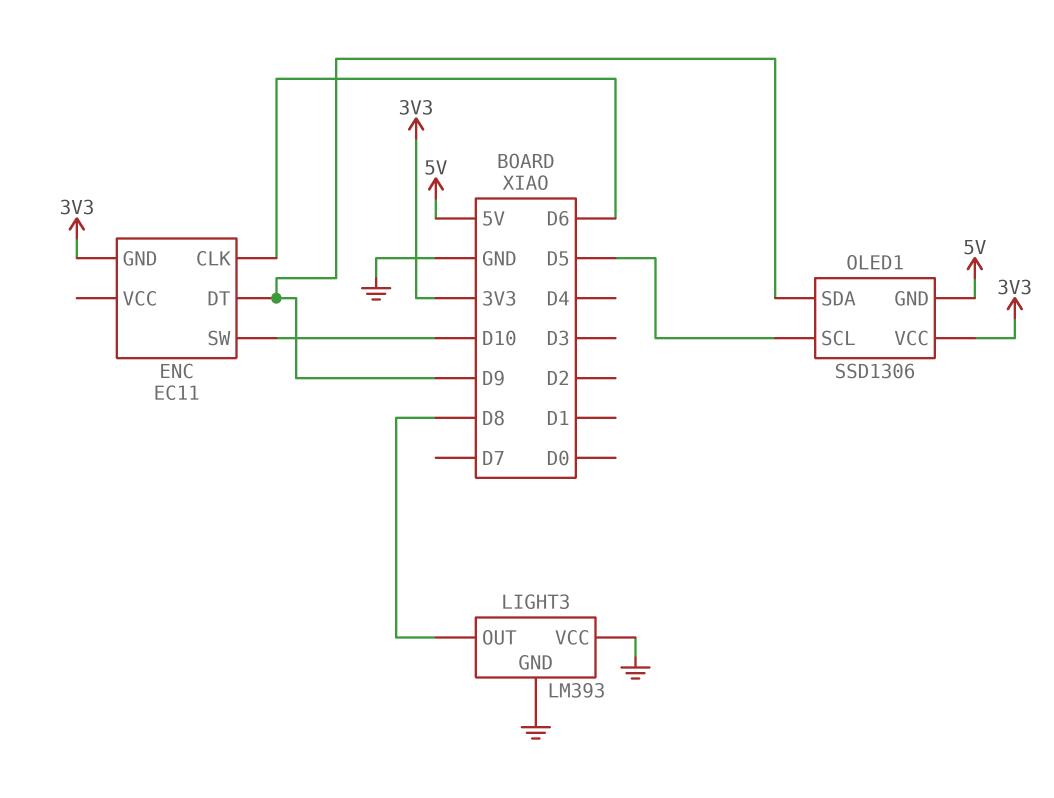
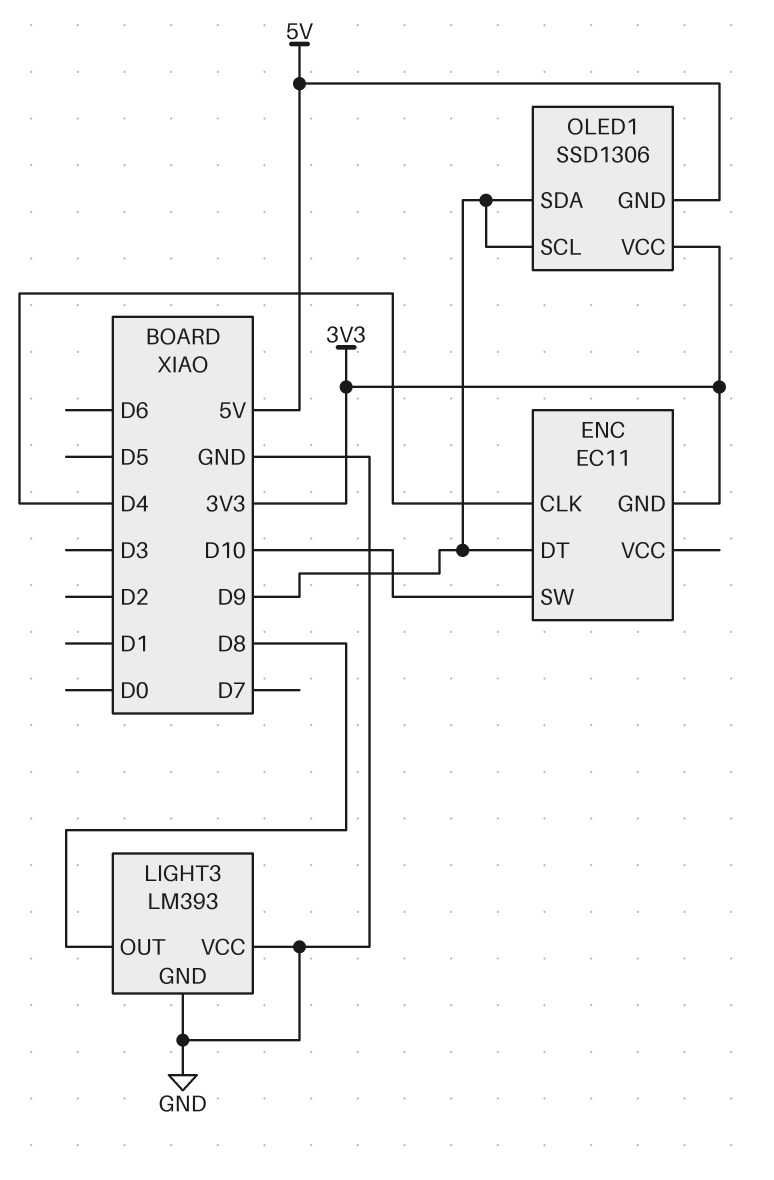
ENC pin CLK: D6 -> D4
OLED1 pin SCL: D5 -> D9

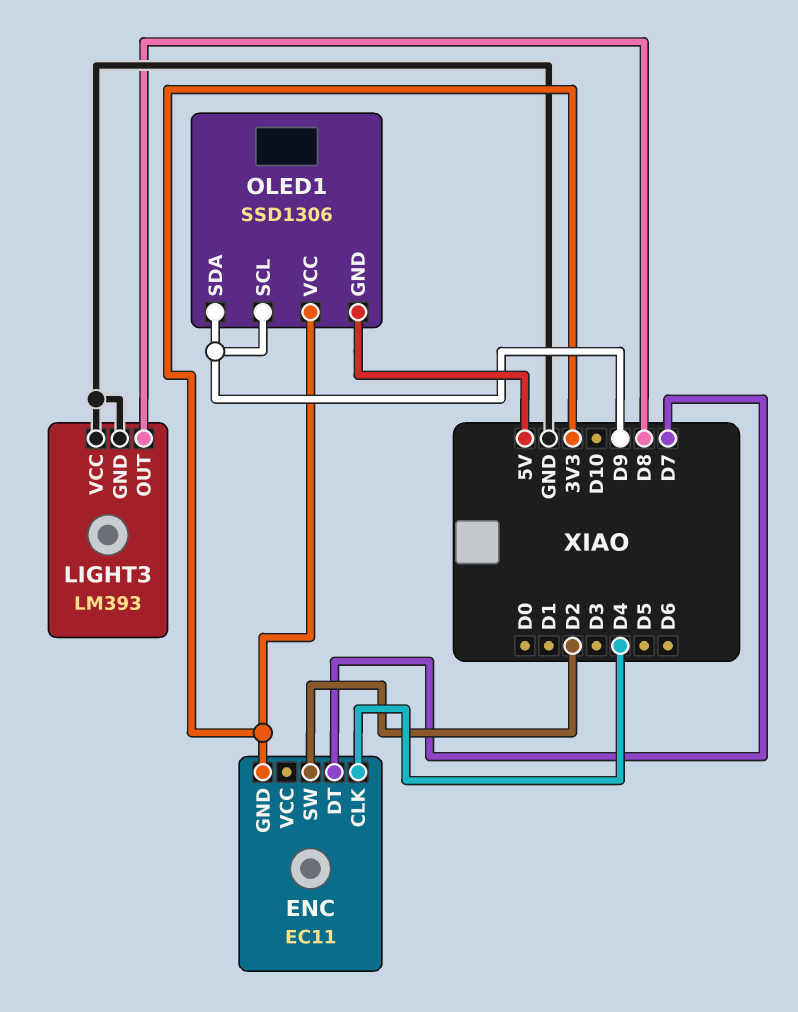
ENC pin DT: D9 -> D7
ENC pin SW: D10 -> D2

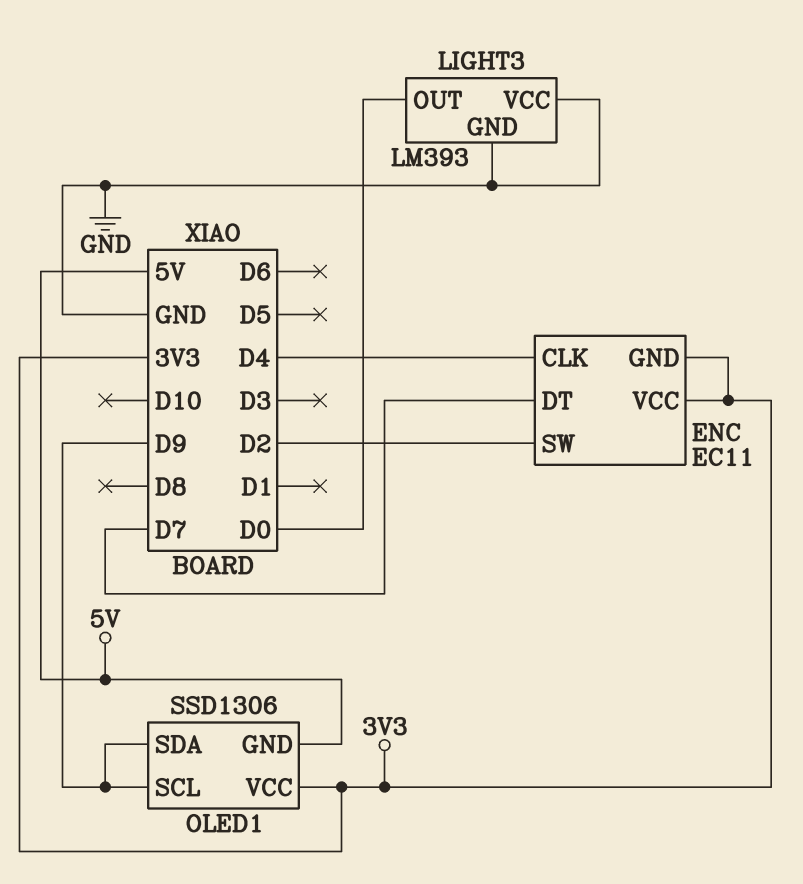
ENC pin VCC: none -> 3V3
LIGHT3 pin OUT: D8 -> D0

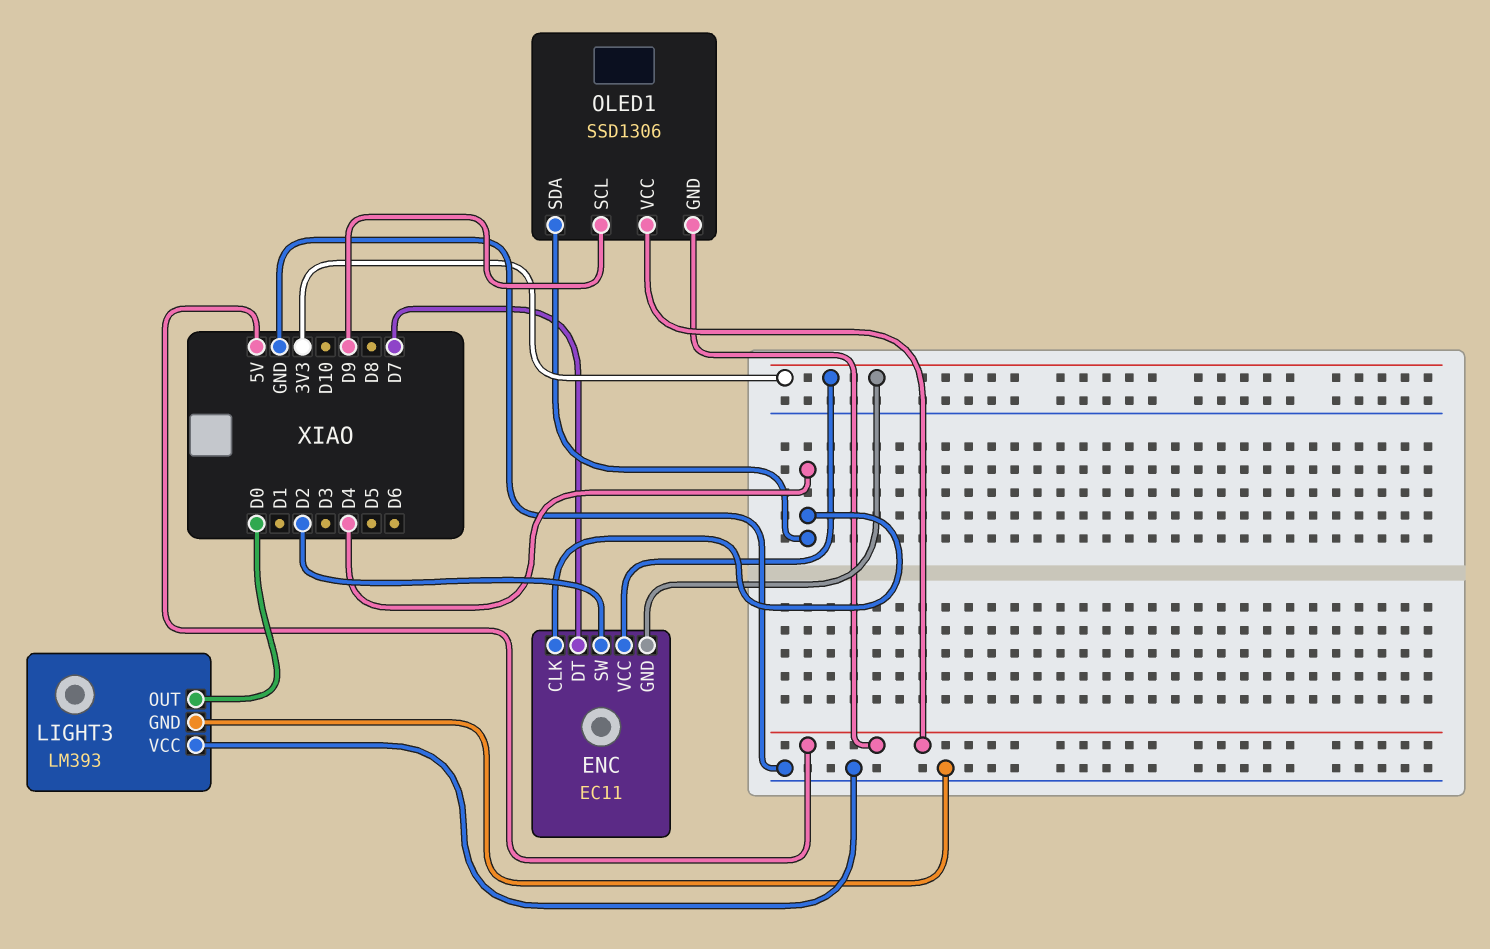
OLED1 pin SDA: D9 -> D4
OLED1 pin VCC: 3V3 -> 5V

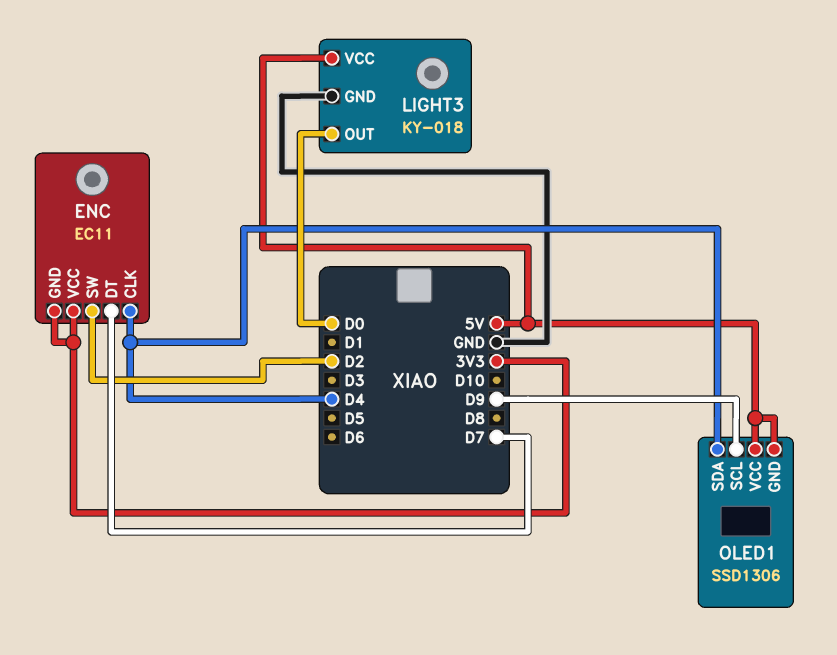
LIGHT3: LM393 -> KY-018
LIGHT3 pin VCC: GND -> 5V

